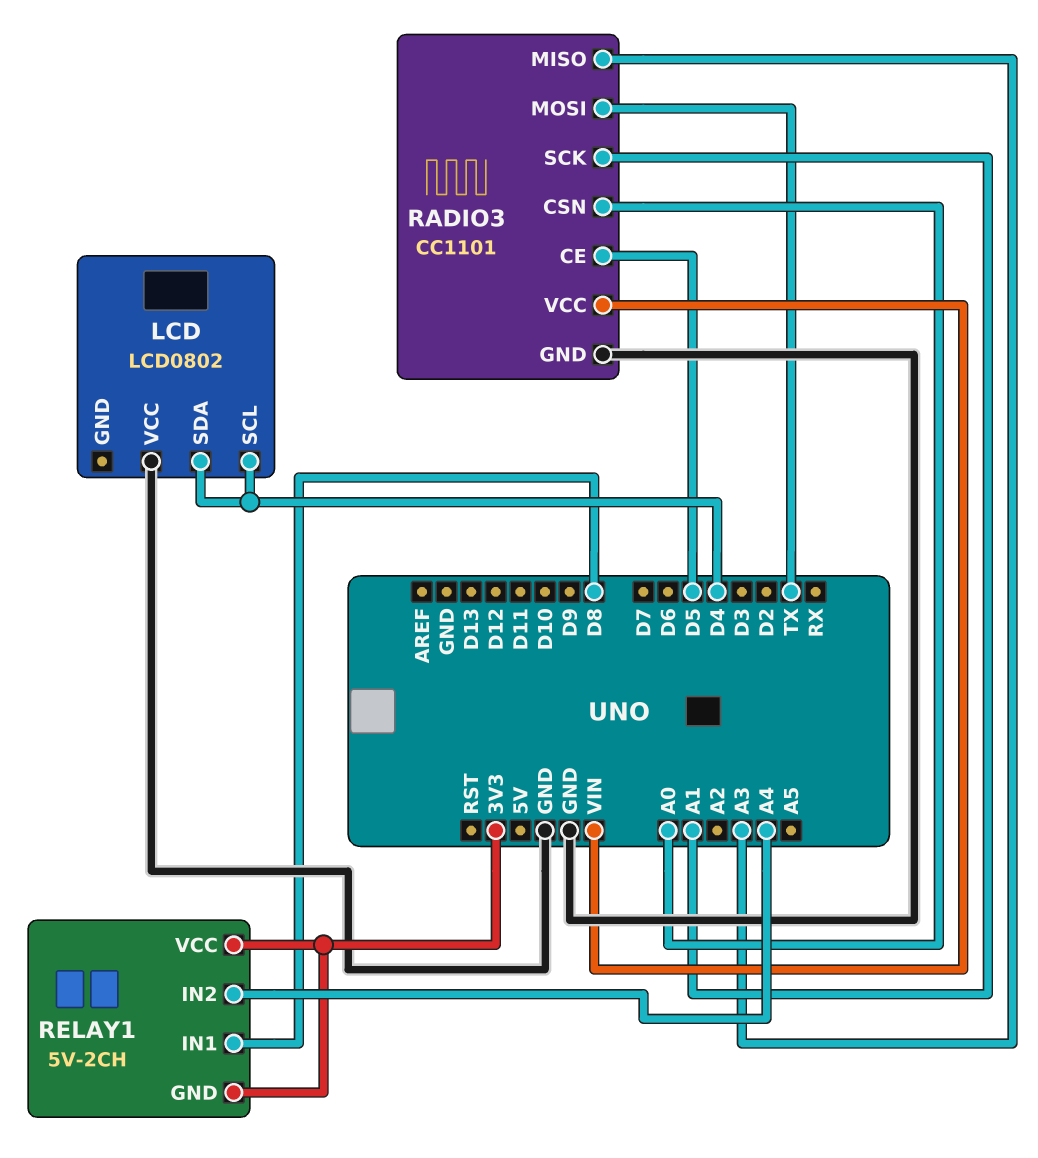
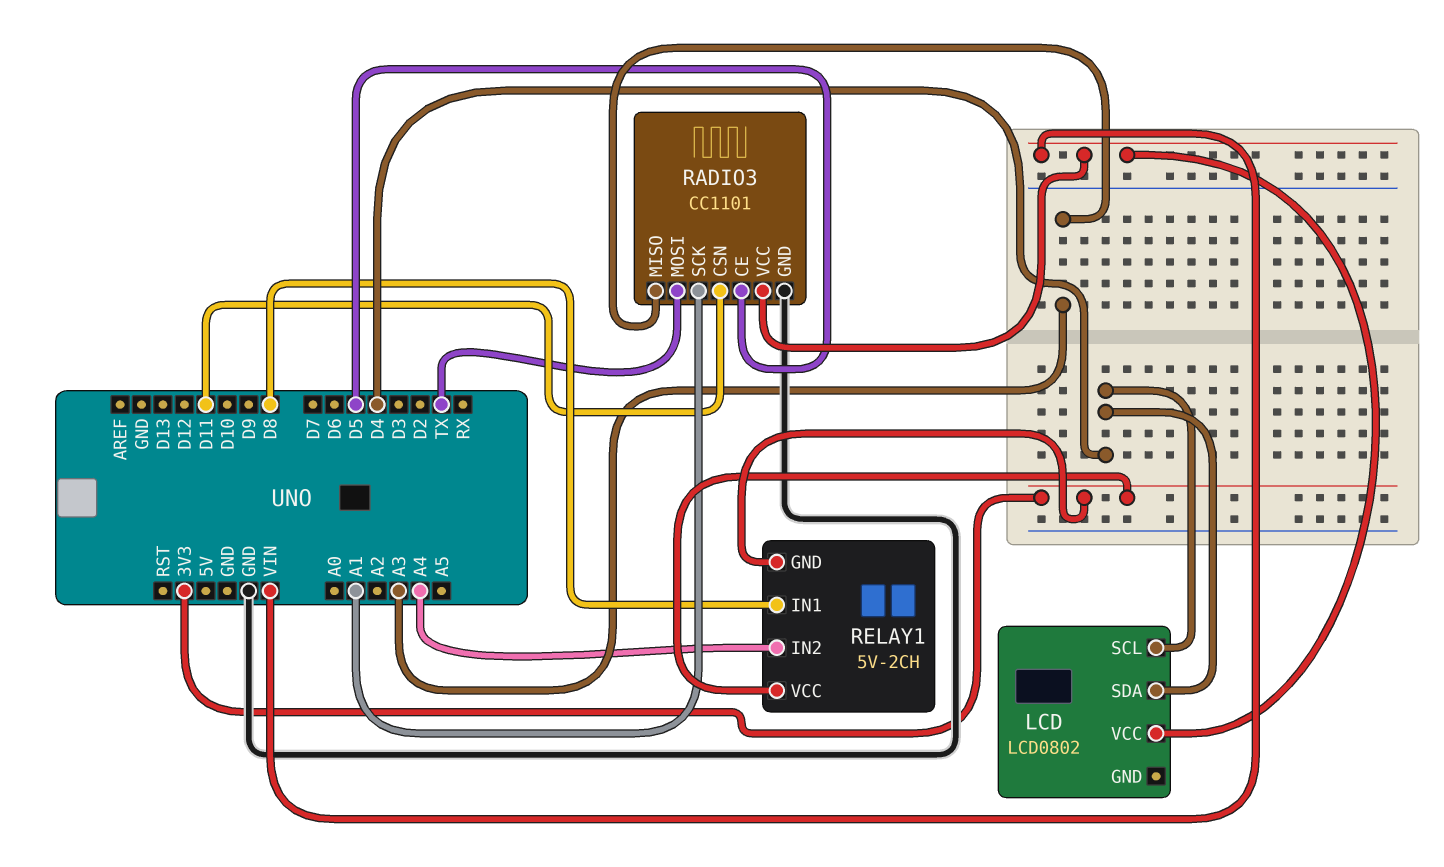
LCD pin VCC: GND -> VIN
RADIO3 pin CSN: A0 -> D11

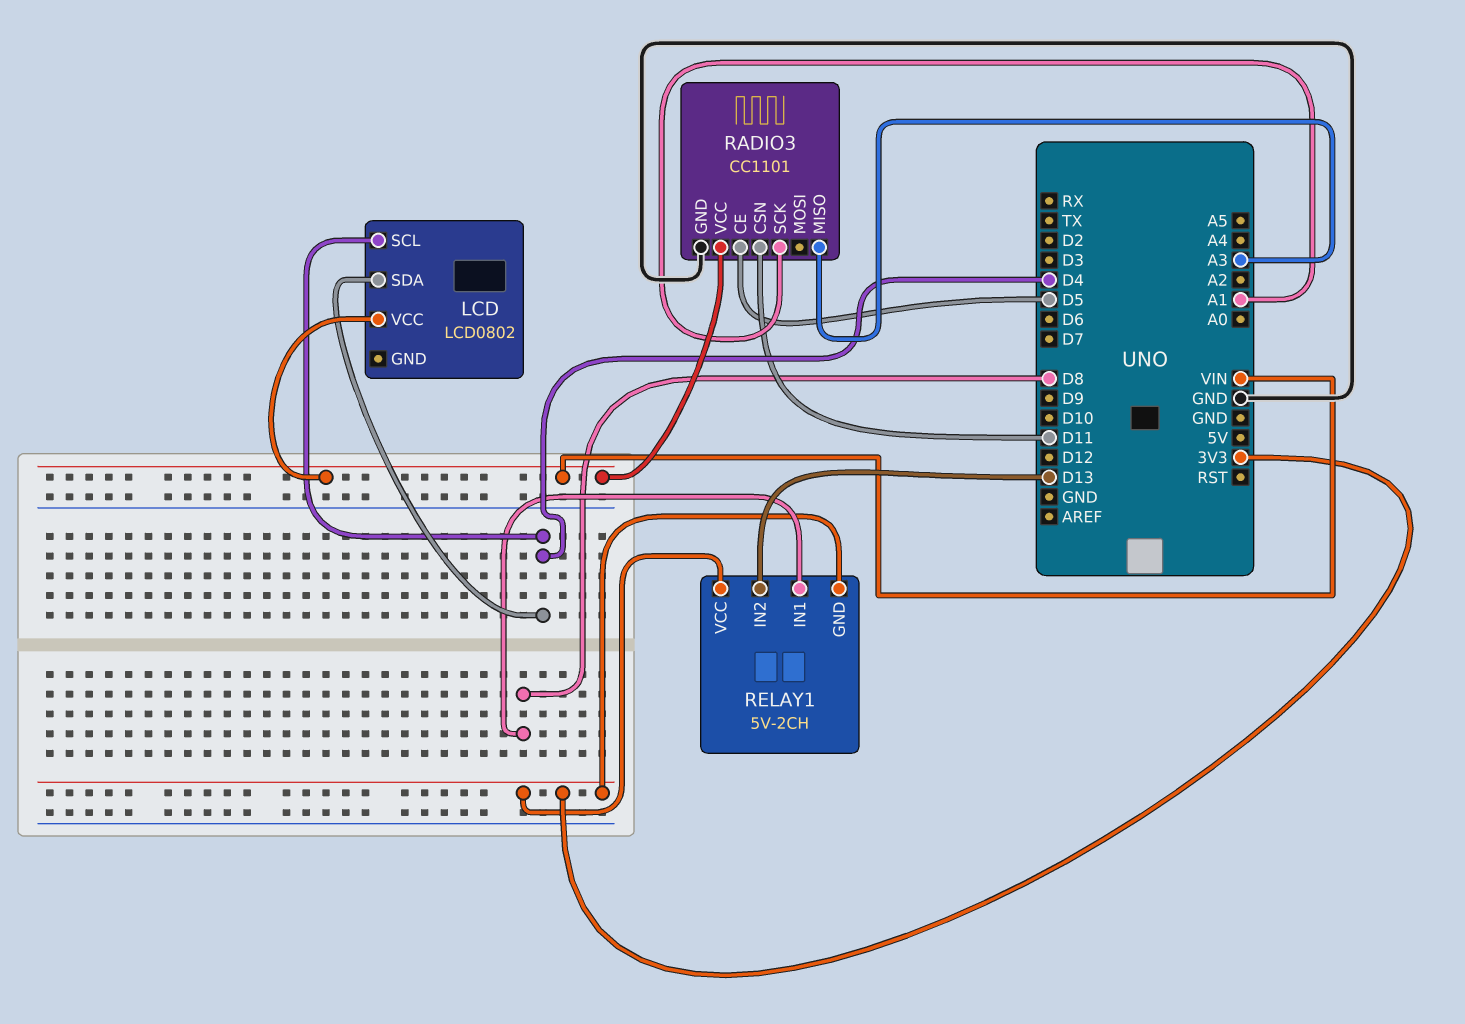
RADIO3 pin MOSI: TX -> none
RELAY1 pin IN2: A4 -> D13

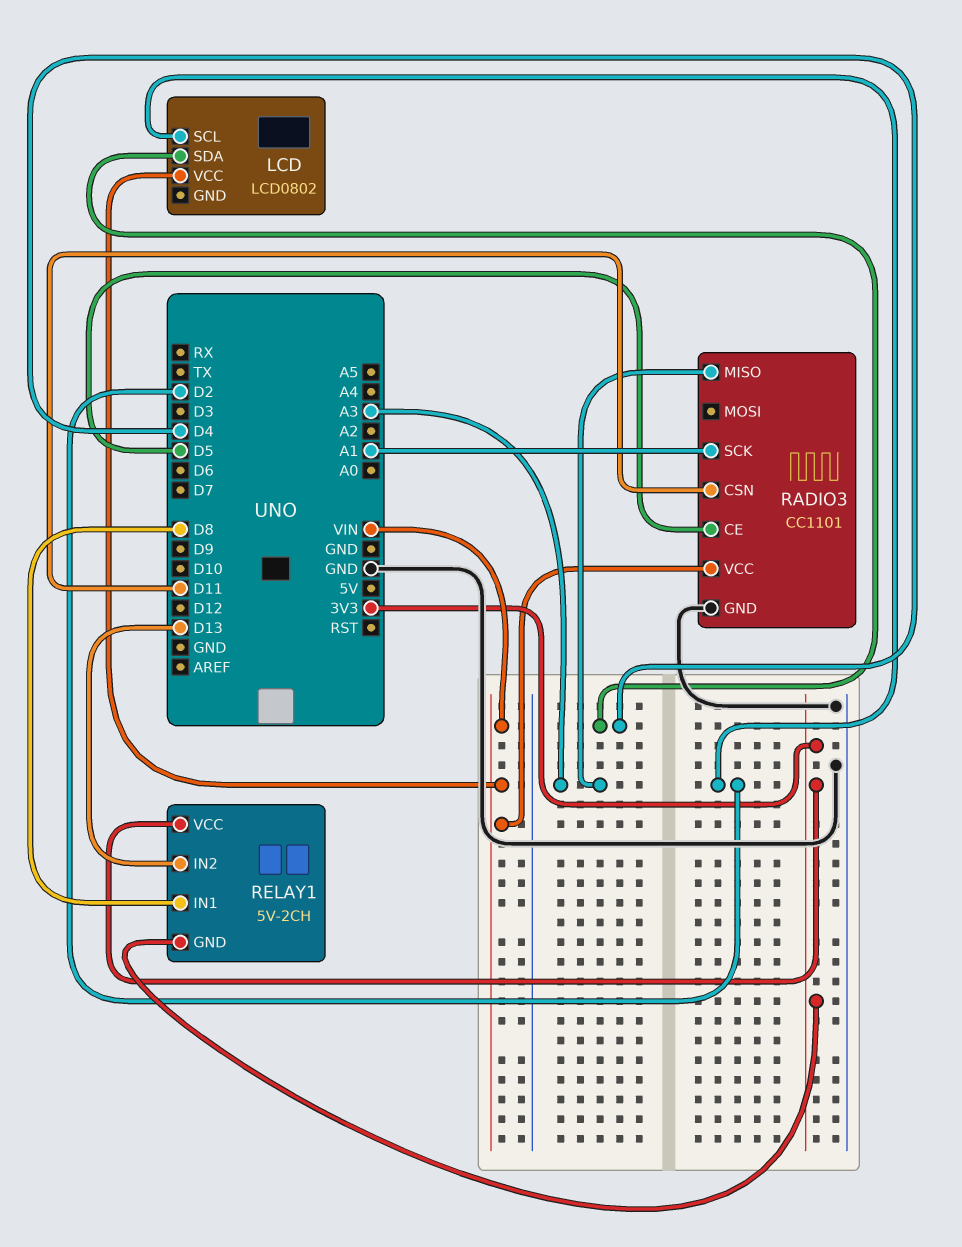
LCD pin SCL: D4 -> D2

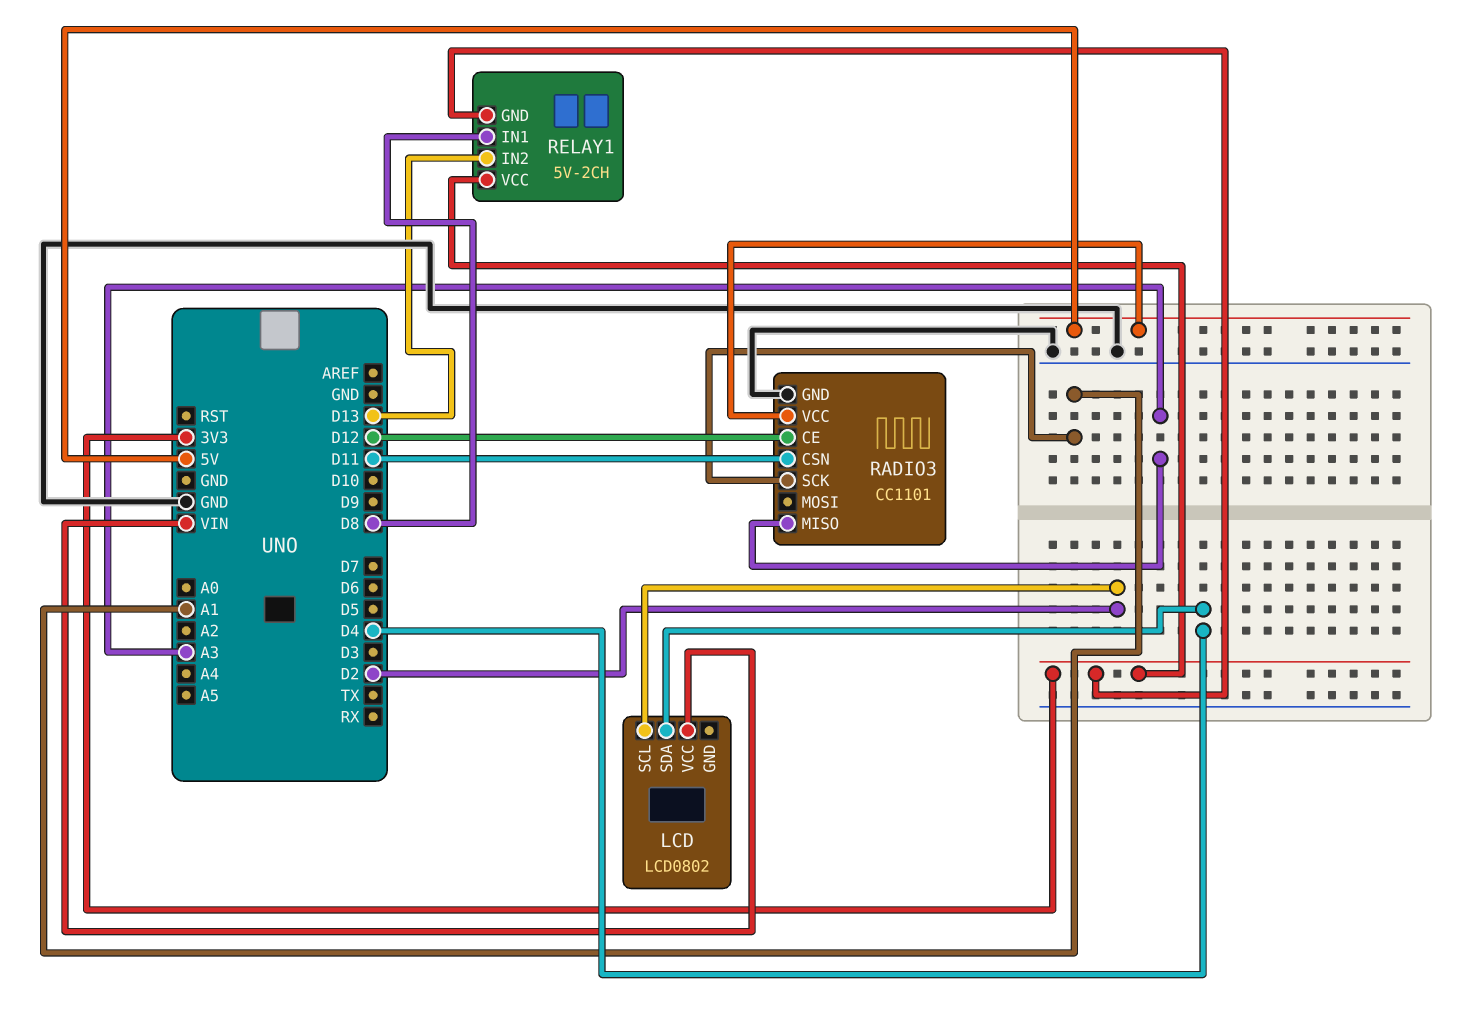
RADIO3 pin CE: D5 -> D12
RADIO3 pin VCC: VIN -> 5V

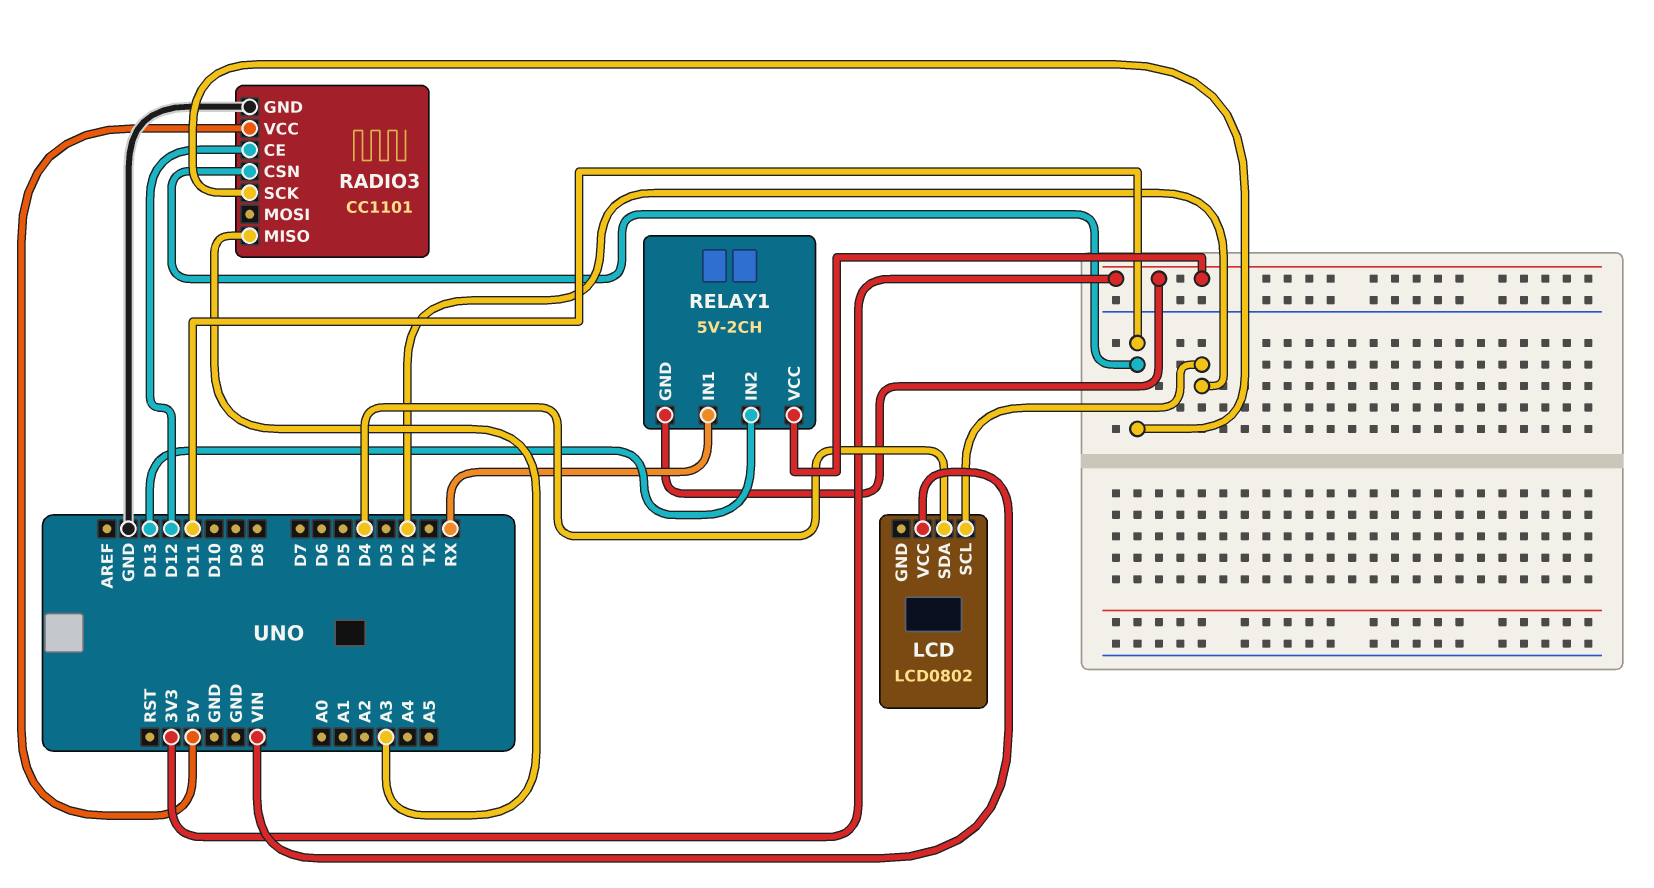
RADIO3 pin SCK: A1 -> D11
RELAY1 pin IN1: D8 -> RX

